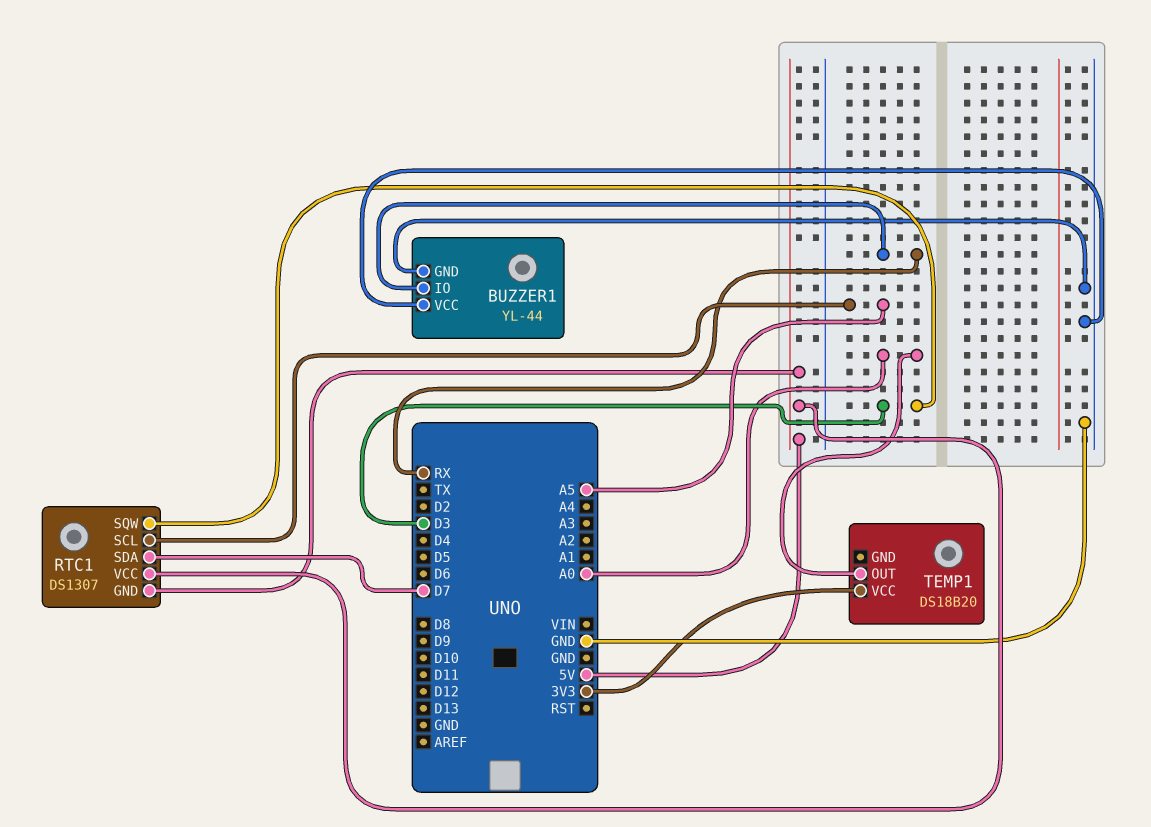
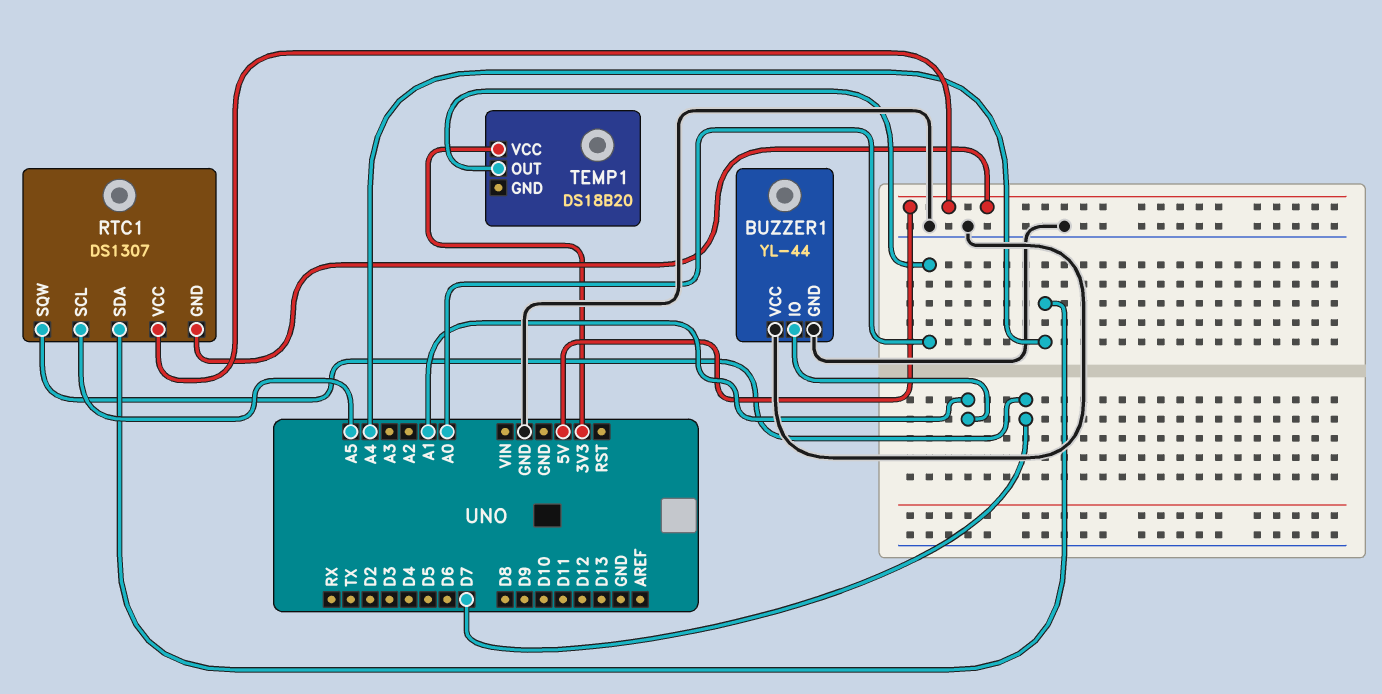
BUZZER1 pin IO: RX -> A1
RTC1 pin SDA: D7 -> A4
RTC1 pin SQW: D3 -> D7

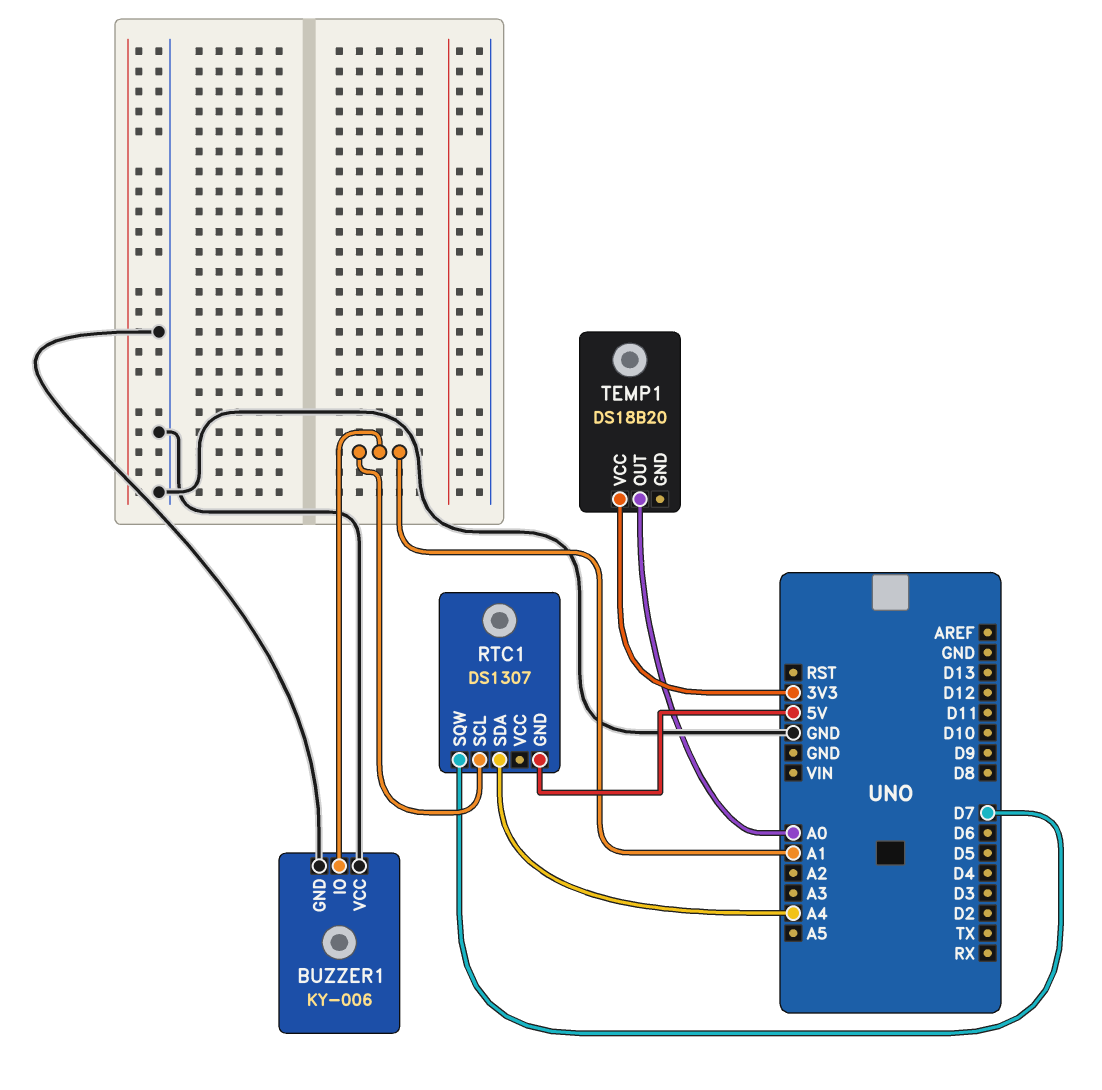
BUZZER1: YL-44 -> KY-006
RTC1 pin SCL: A5 -> A1
RTC1 pin VCC: 5V -> none

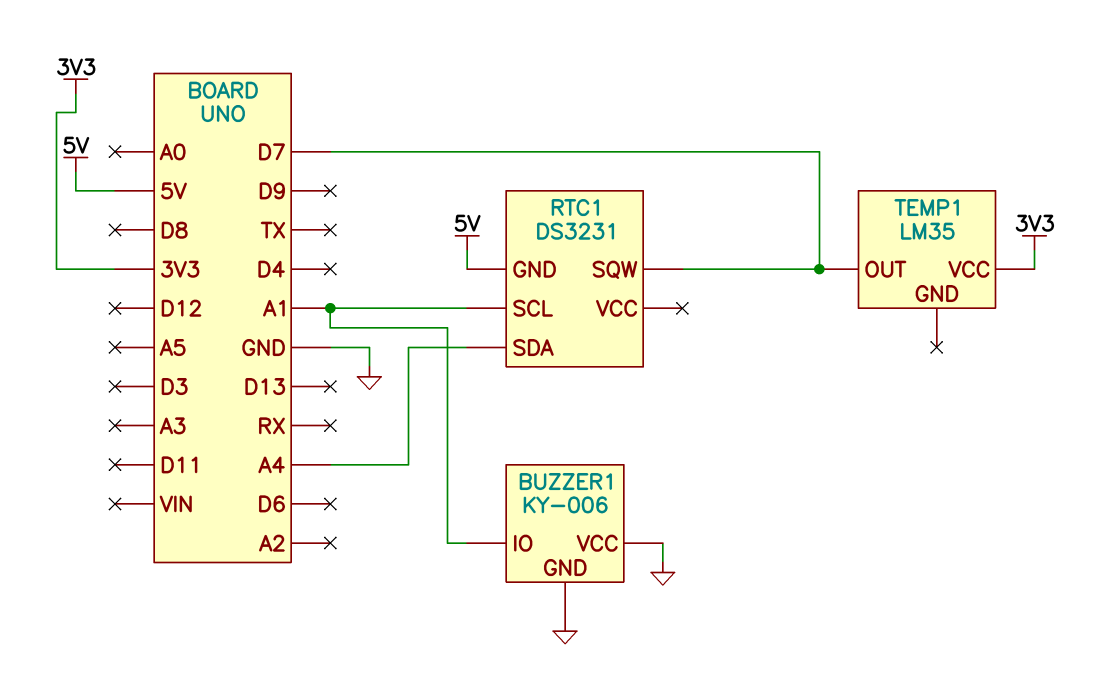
RTC1: DS1307 -> DS3231
TEMP1: DS18B20 -> LM35
TEMP1 pin OUT: A0 -> D7

